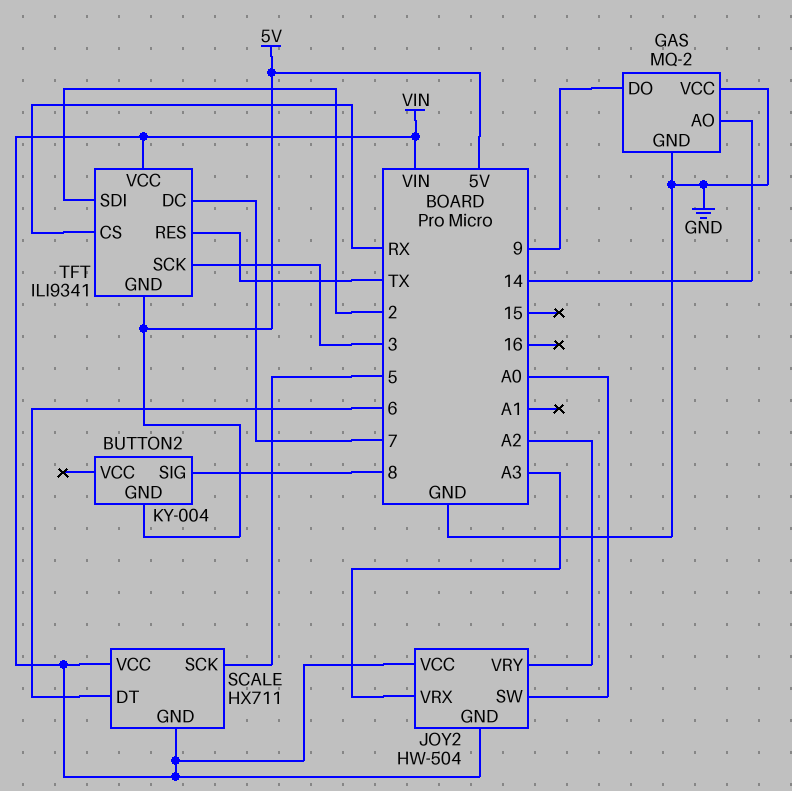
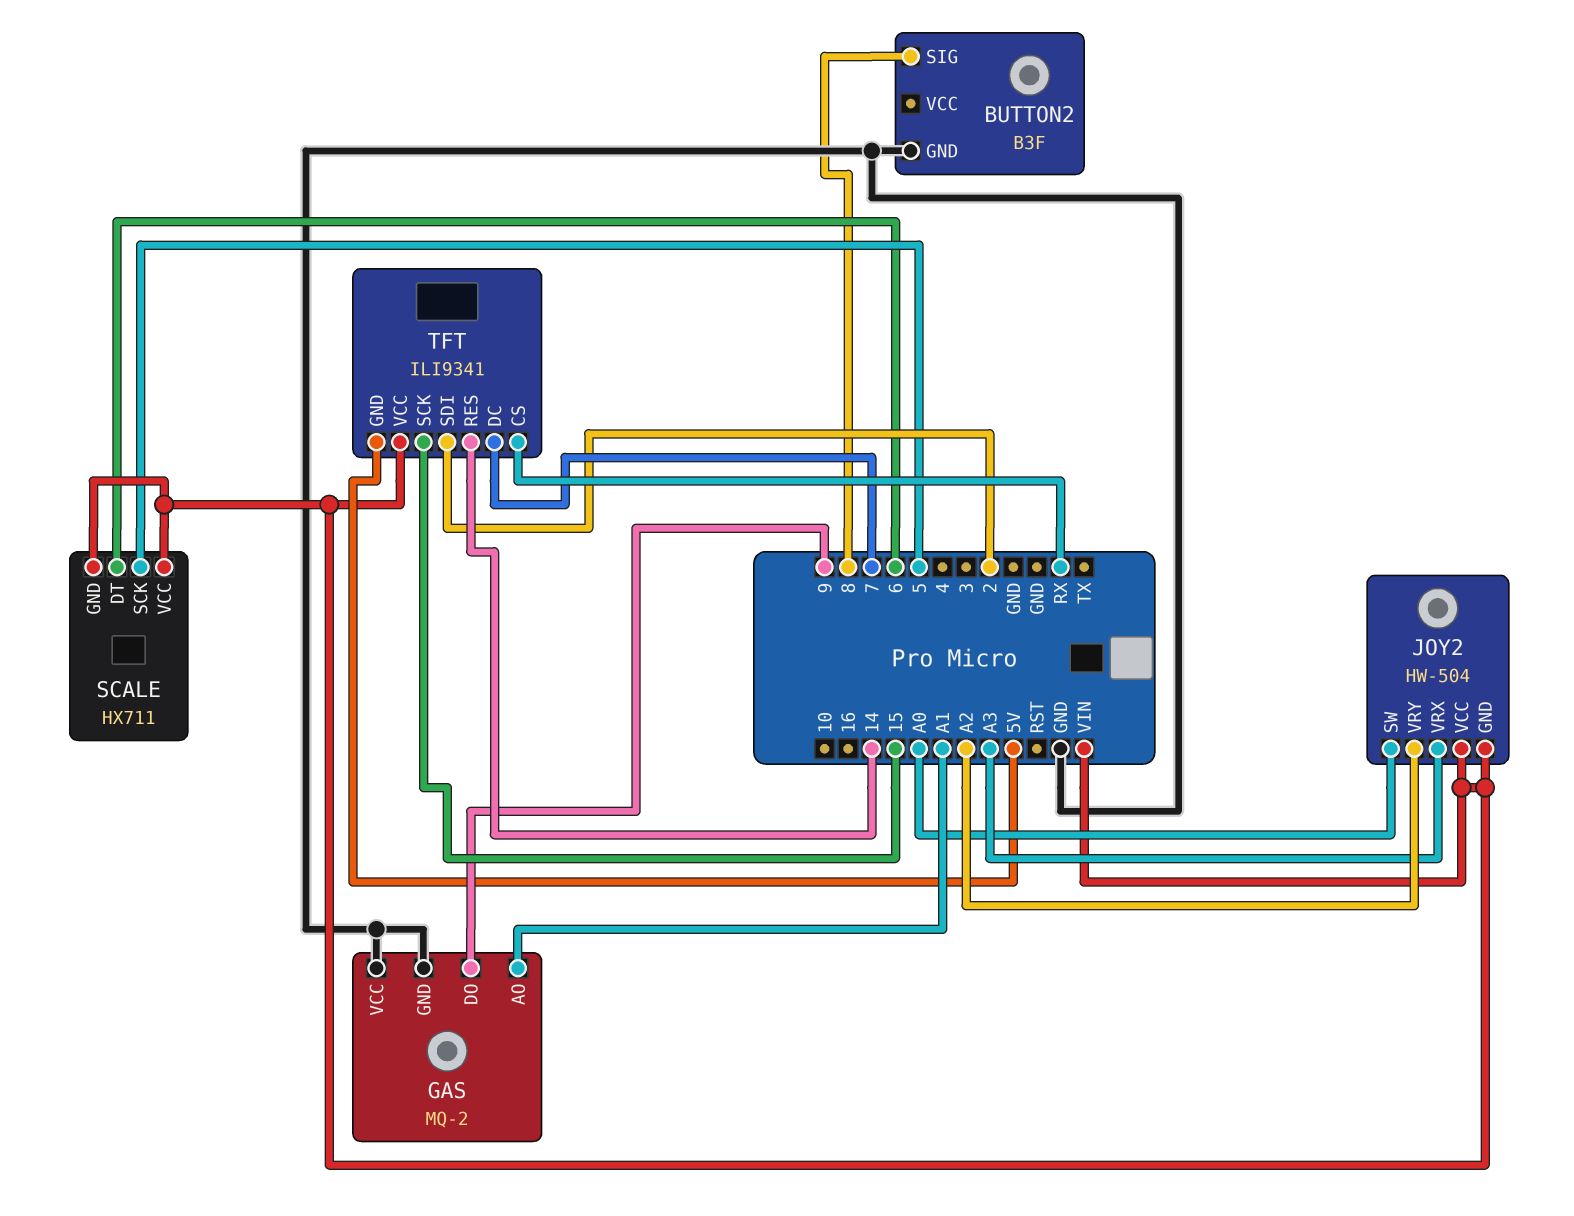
BUTTON2: KY-004 -> B3F
BUTTON2 pin GND: 5V -> GND
GAS pin AO: 14 -> A1
TFT pin RES: TX -> 14
TFT pin SCK: 3 -> 15

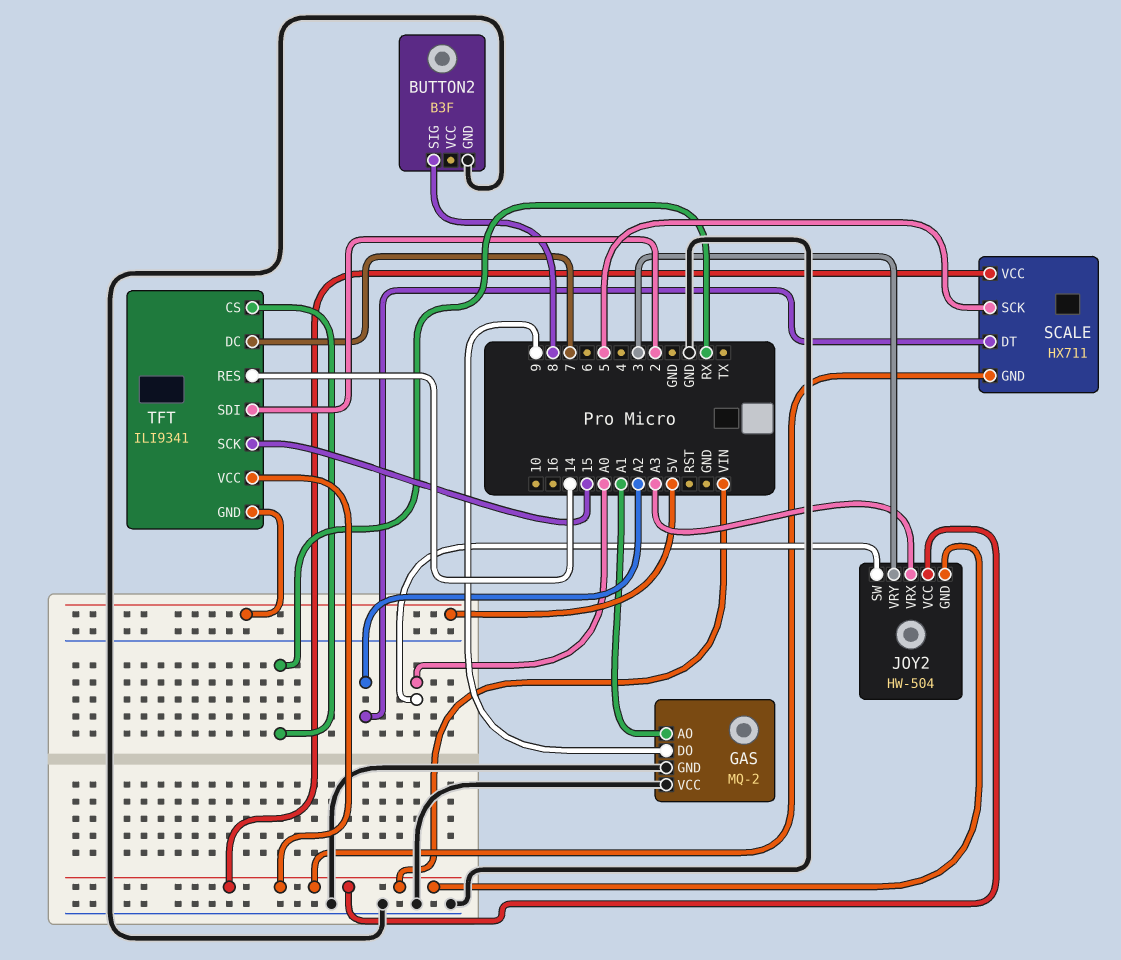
JOY2 pin VRY: A2 -> 3
SCALE pin DT: 6 -> A2

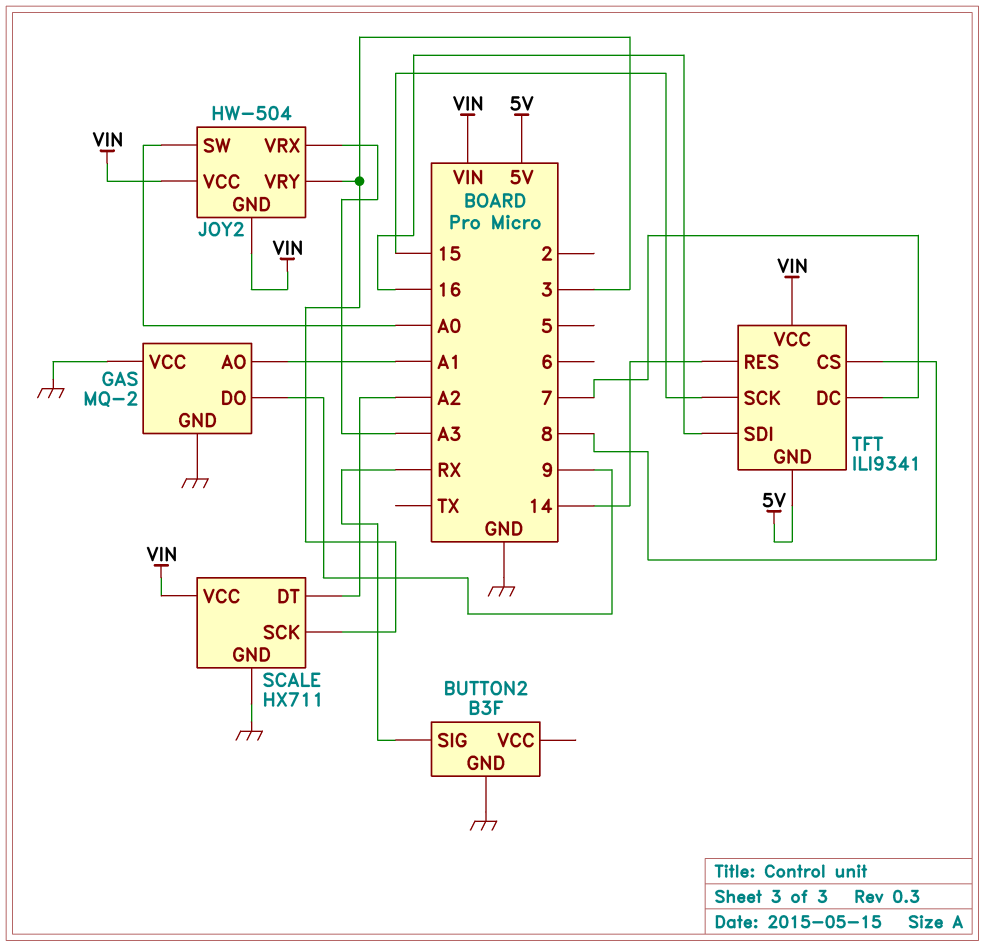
BUTTON2 pin SIG: 8 -> RX
SCALE pin GND: VIN -> GND
SCALE pin SCK: 5 -> 3
TFT pin CS: RX -> 8
TFT pin SDI: 2 -> 16

